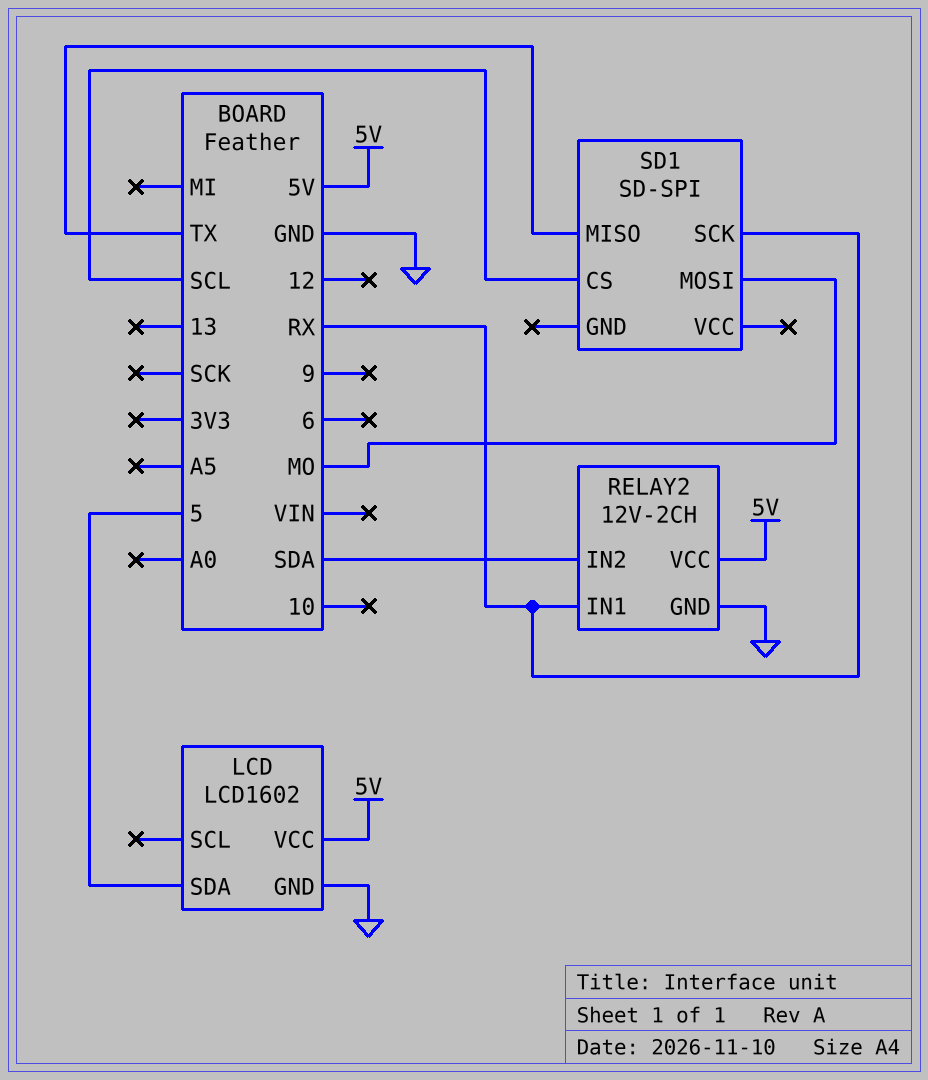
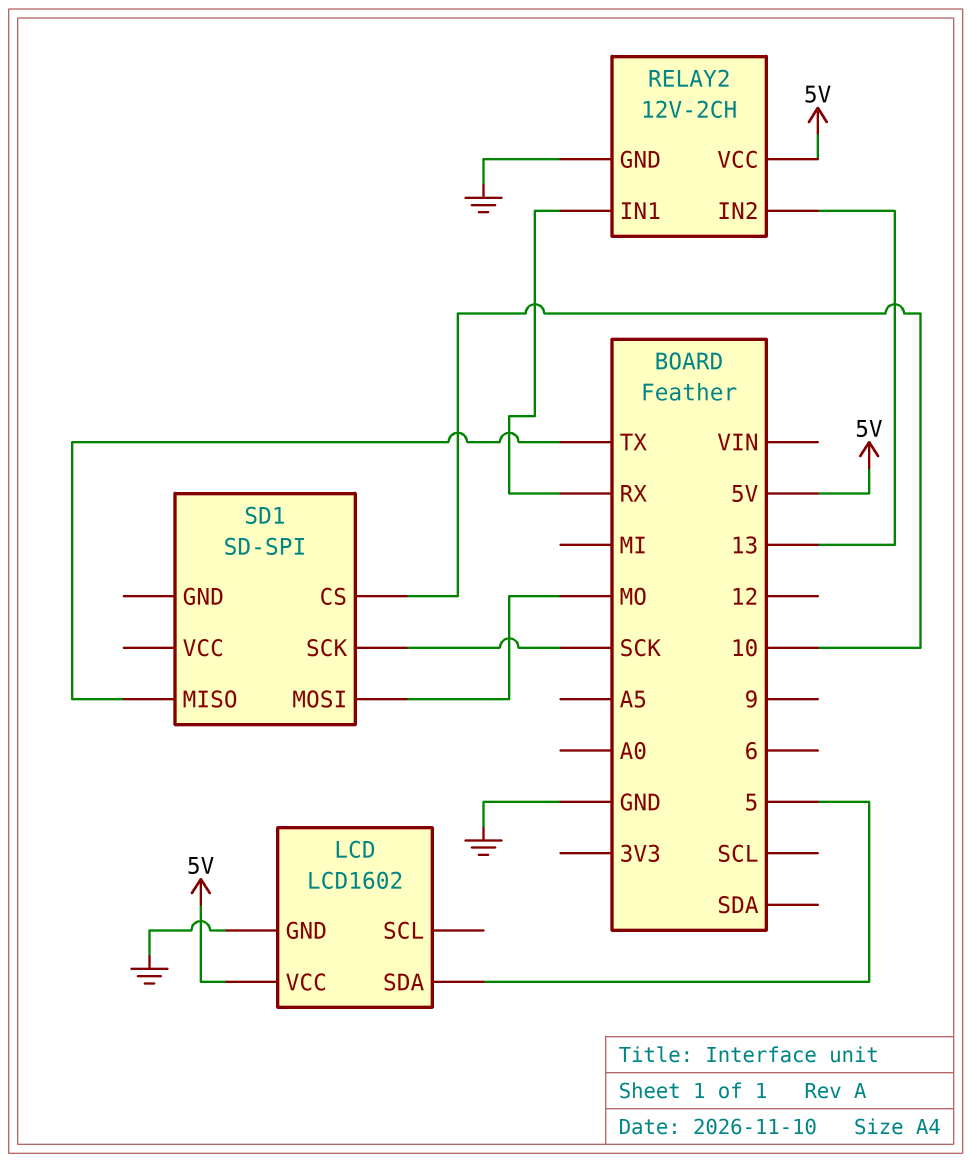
RELAY2 pin IN2: SDA -> 13
SD1 pin CS: SCL -> 10
SD1 pin SCK: RX -> SCK

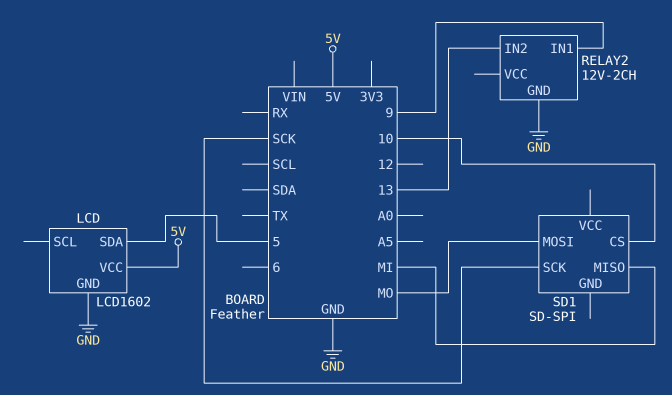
RELAY2 pin IN1: RX -> 9
RELAY2 pin VCC: 5V -> none
SD1 pin MISO: TX -> MI

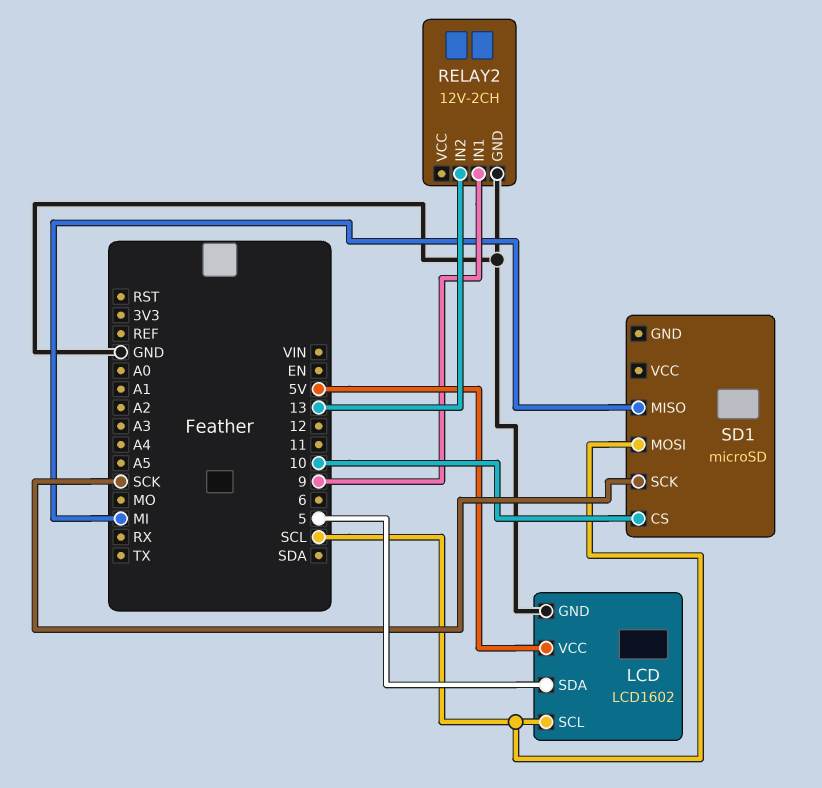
LCD pin SCL: none -> SCL
SD1: SD-SPI -> microSD
SD1 pin MOSI: MO -> SCL

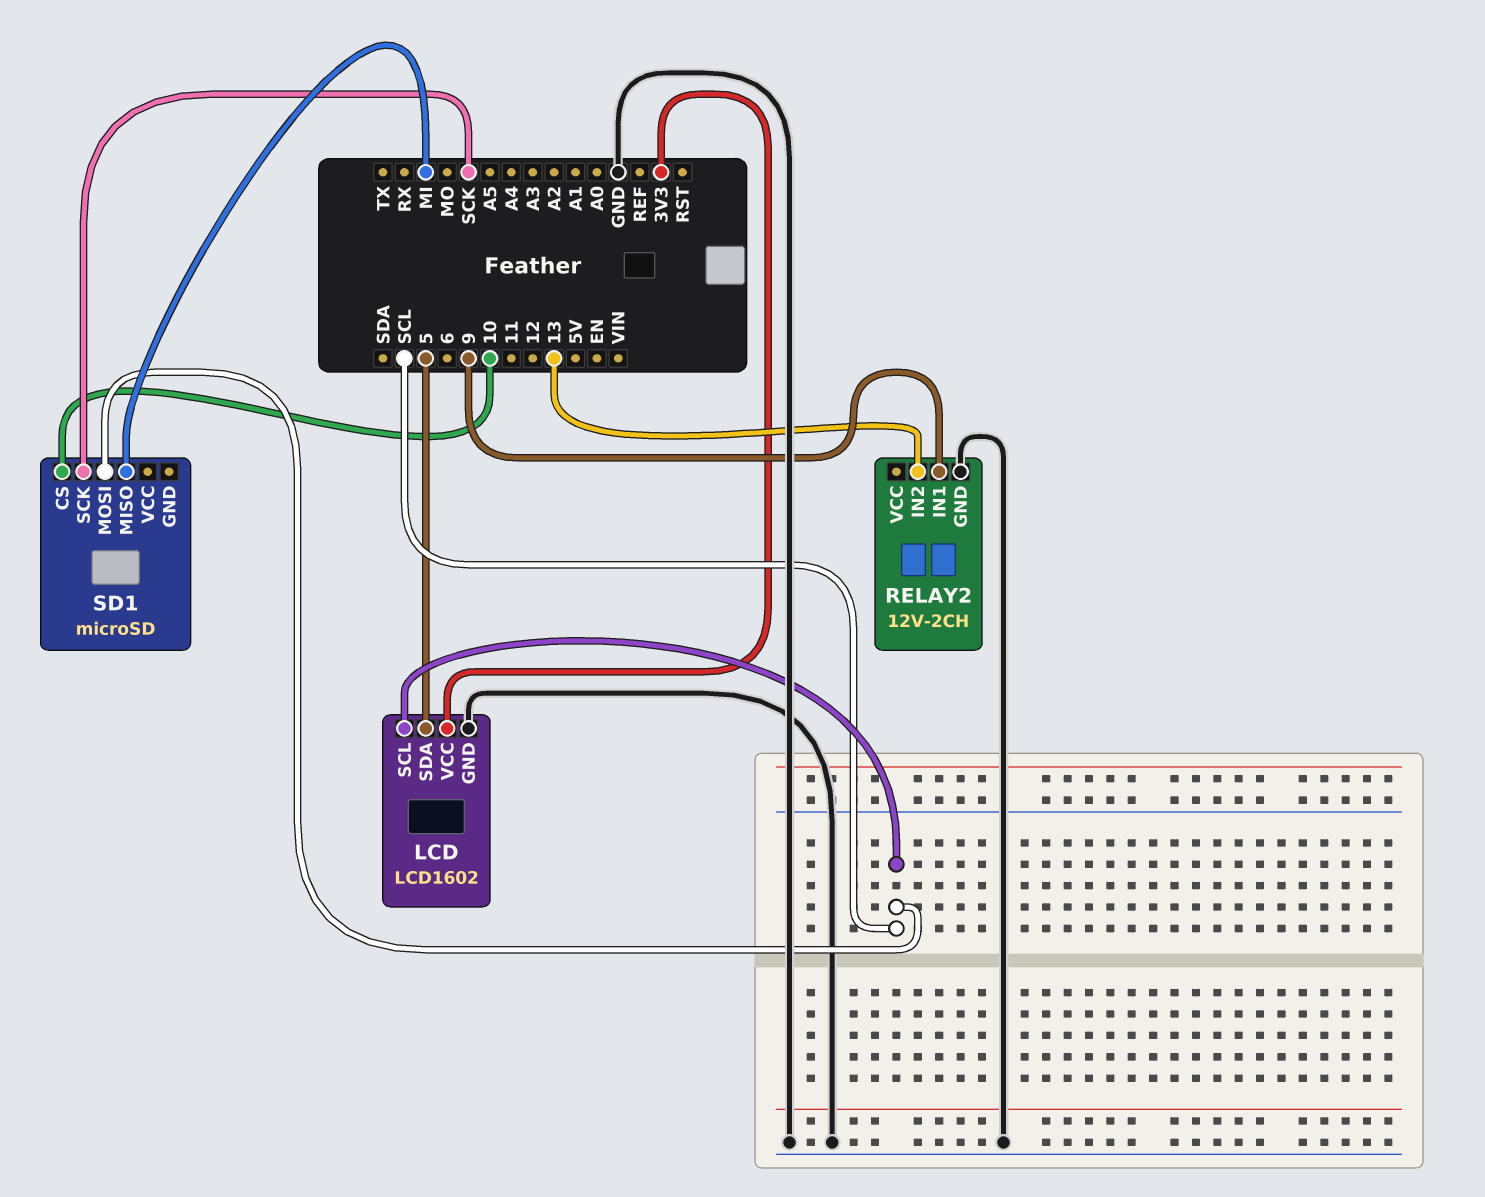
LCD pin VCC: 5V -> 3V3

